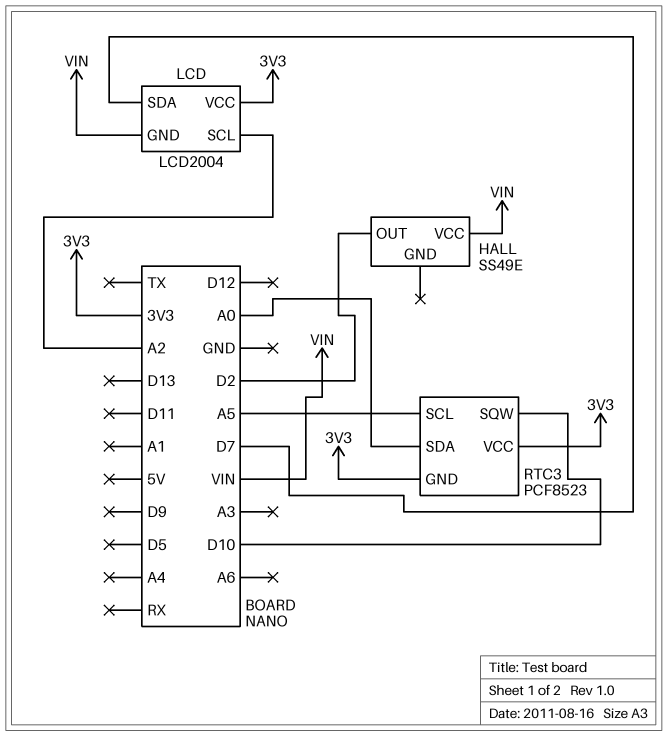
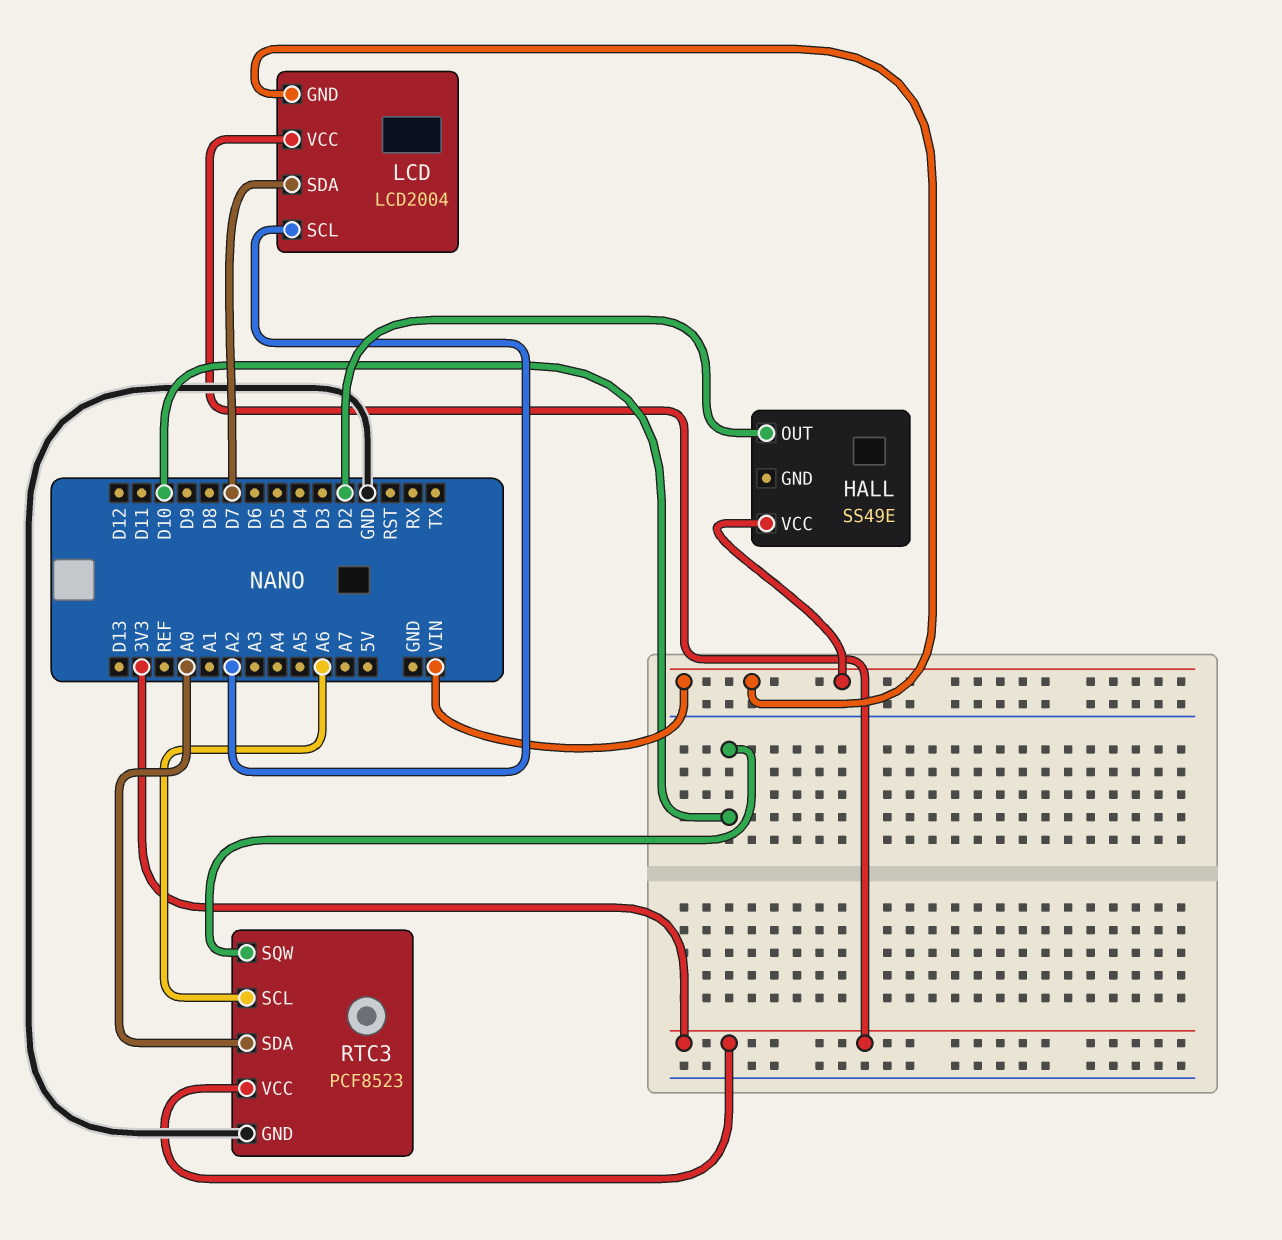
RTC3 pin GND: 3V3 -> GND
RTC3 pin SCL: A5 -> A6

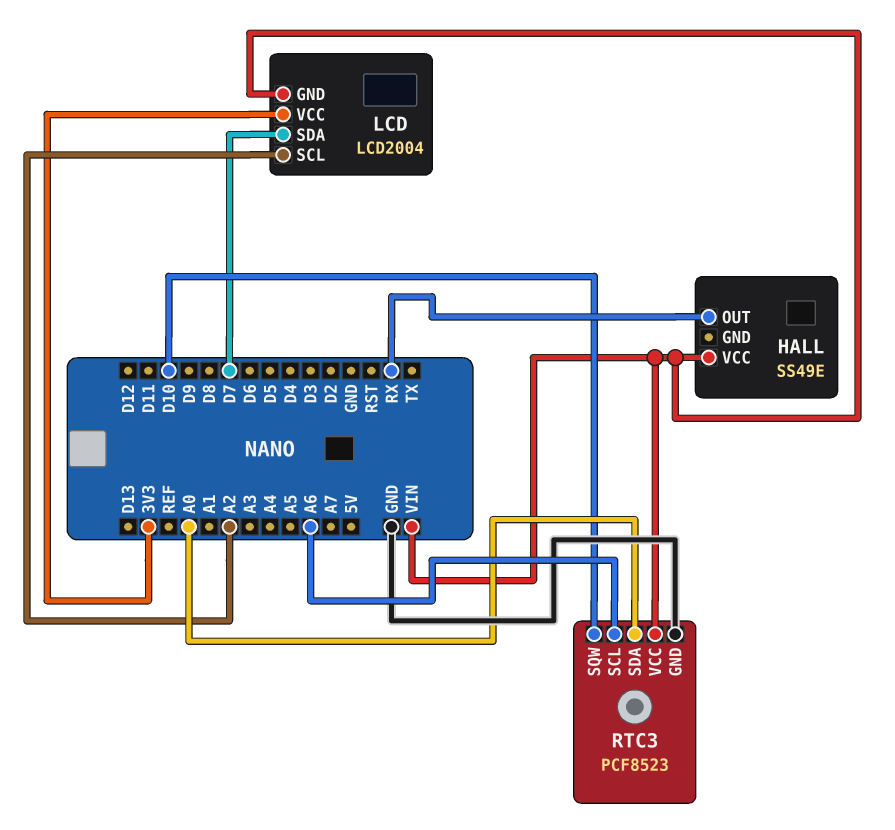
HALL pin OUT: D2 -> RX
RTC3 pin VCC: 3V3 -> VIN

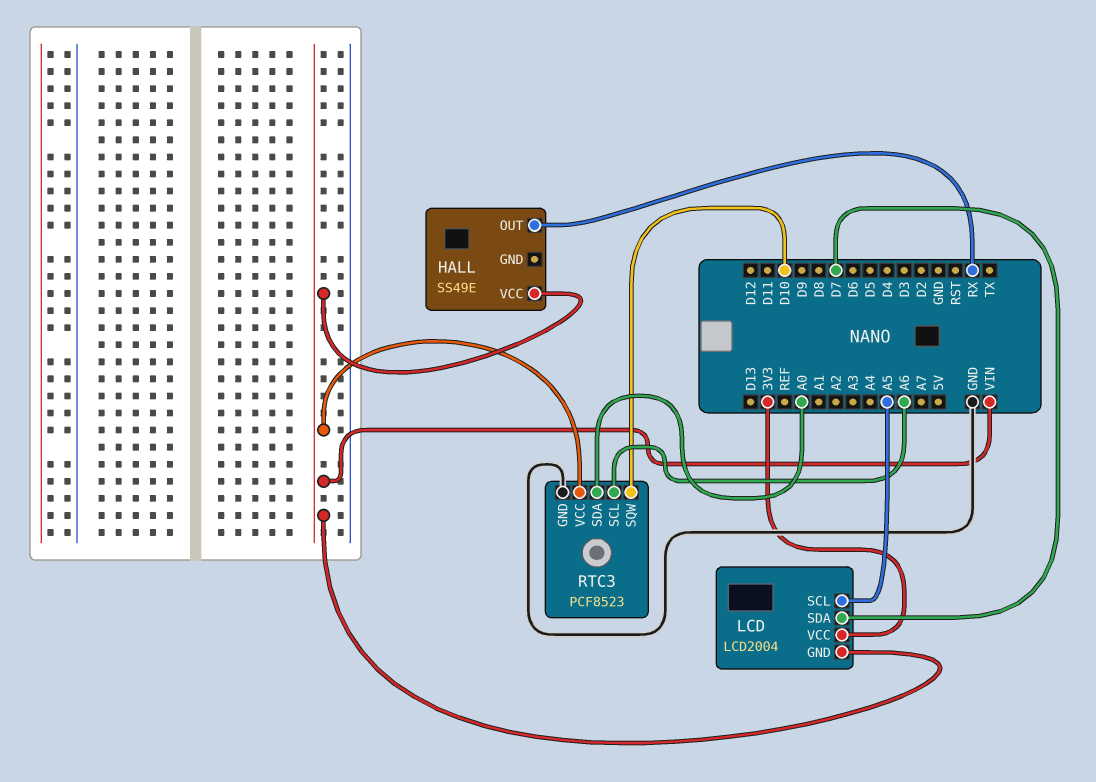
LCD pin SCL: A2 -> A5

